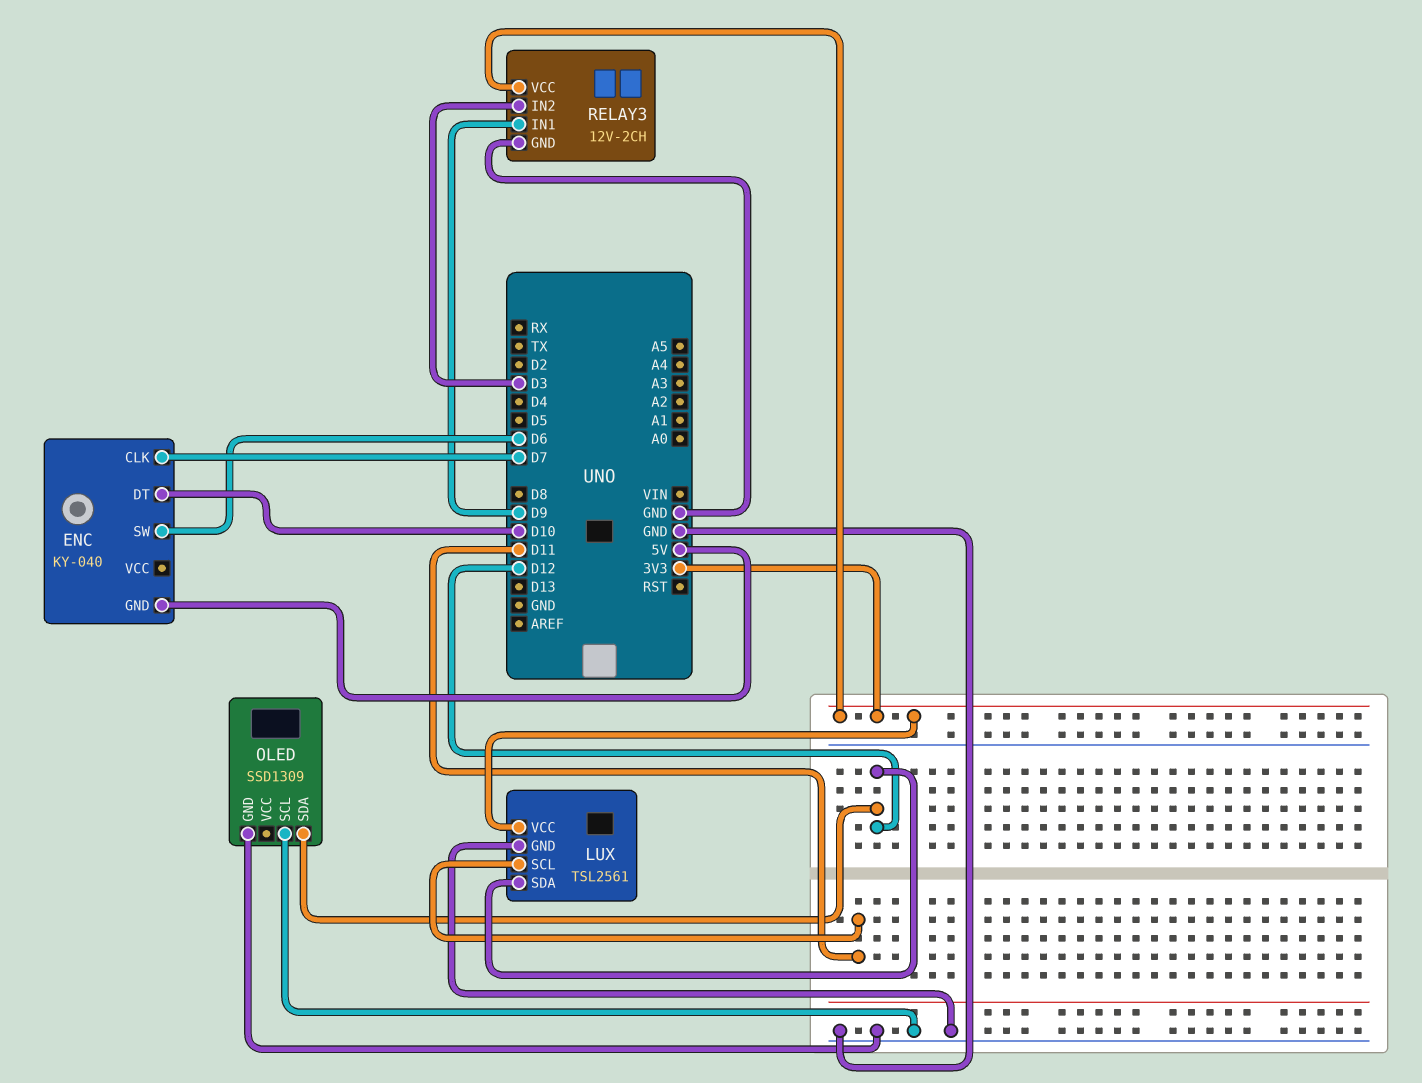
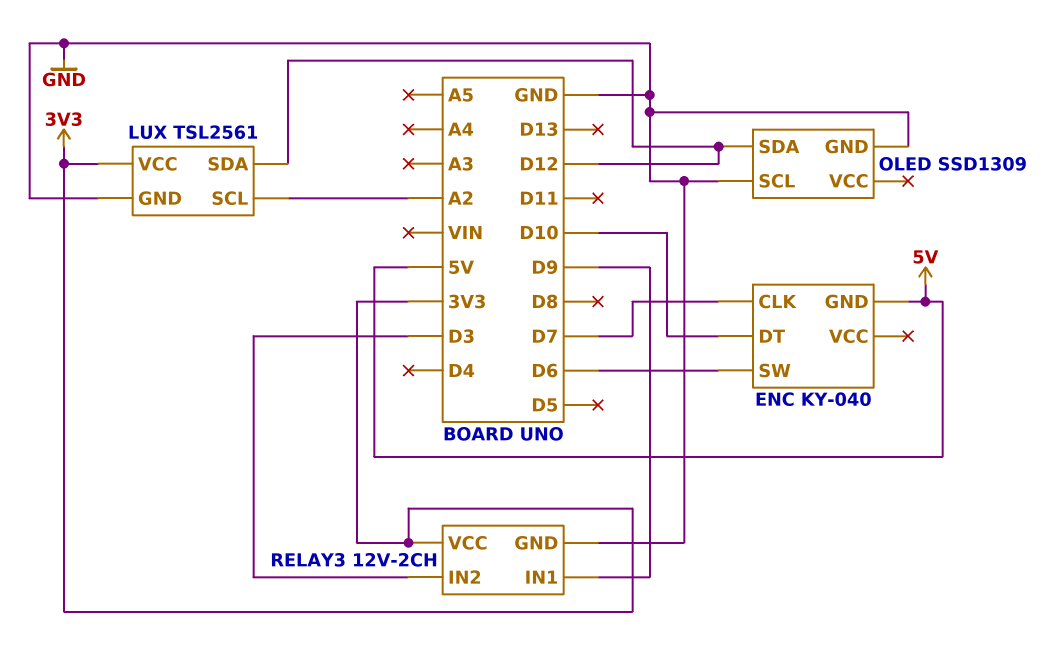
LUX pin SCL: D11 -> A2

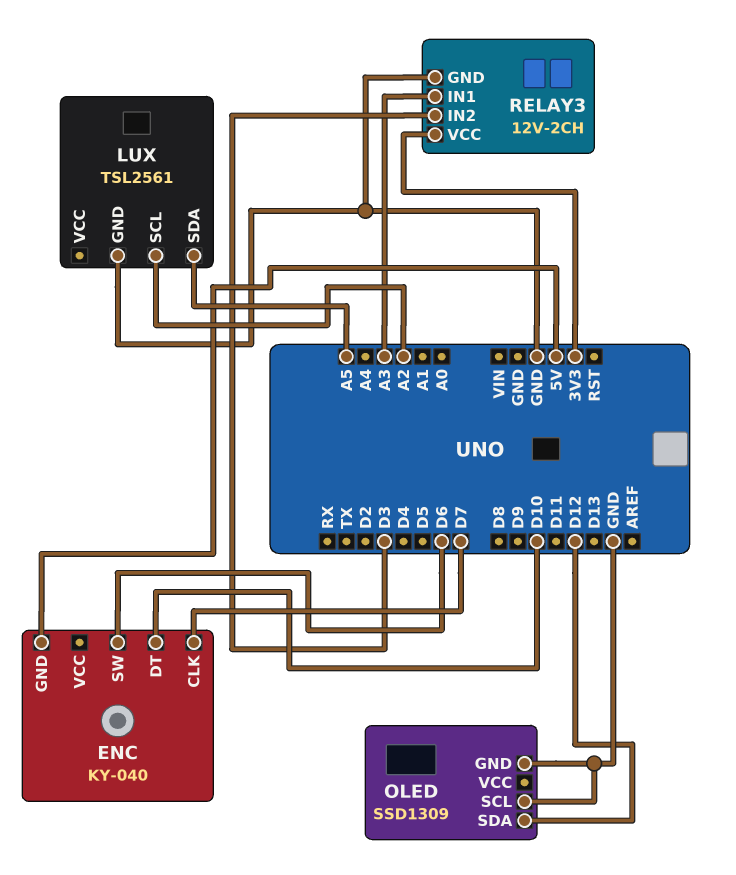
LUX pin SDA: D12 -> A5
LUX pin VCC: 3V3 -> none
RELAY3 pin IN1: D9 -> A3

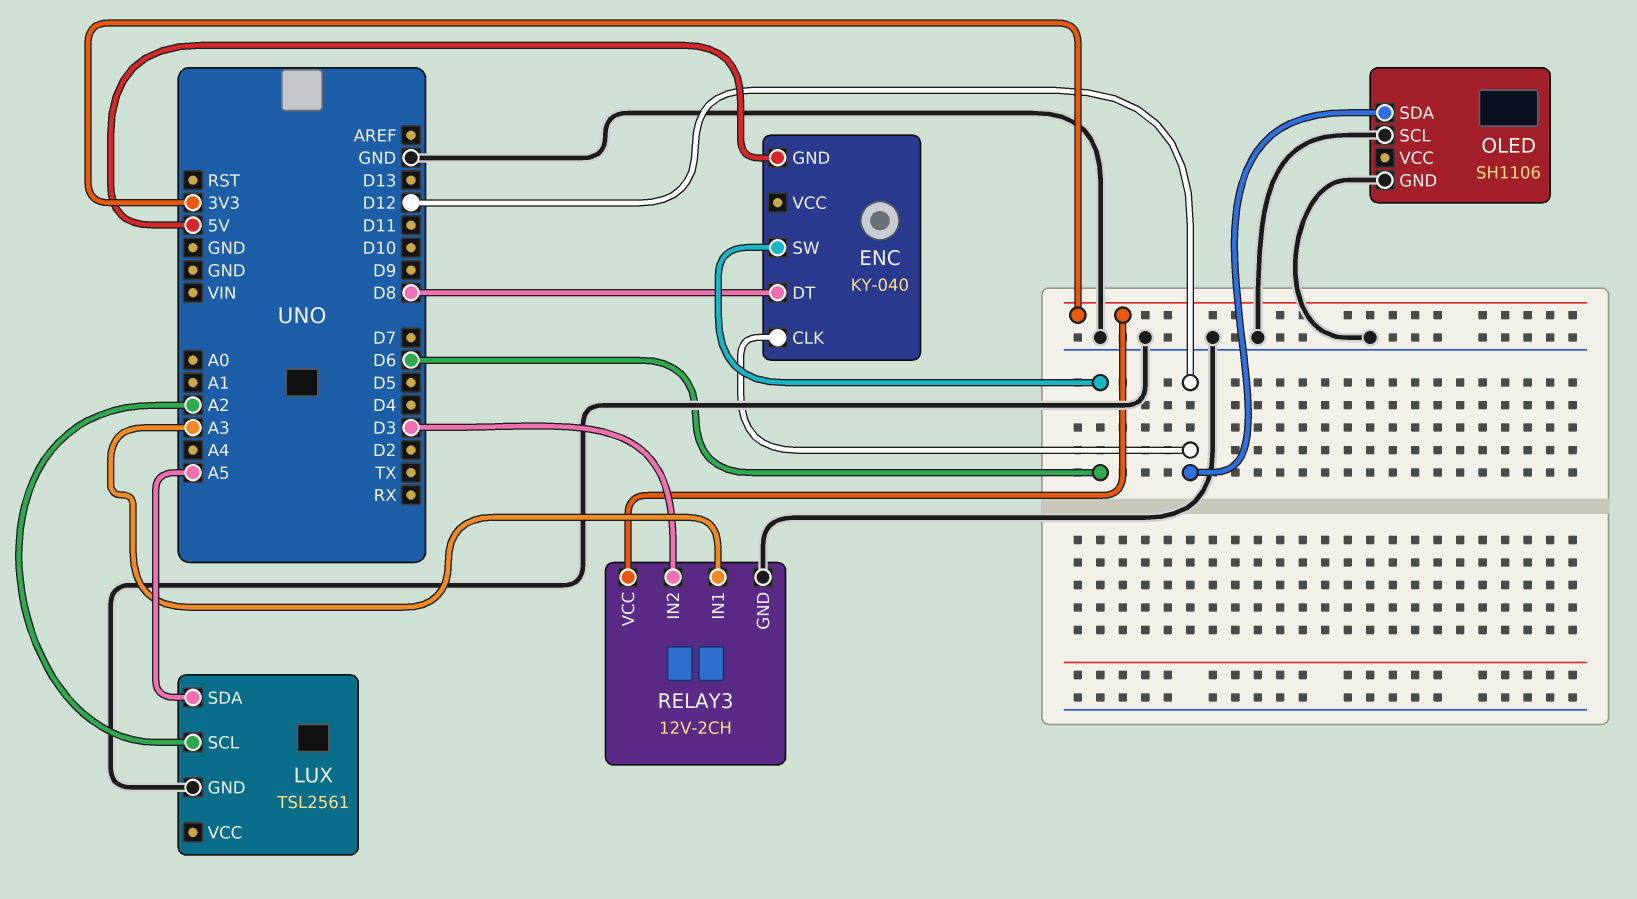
ENC pin CLK: D7 -> D12
ENC pin DT: D10 -> D8
OLED: SSD1309 -> SH1106

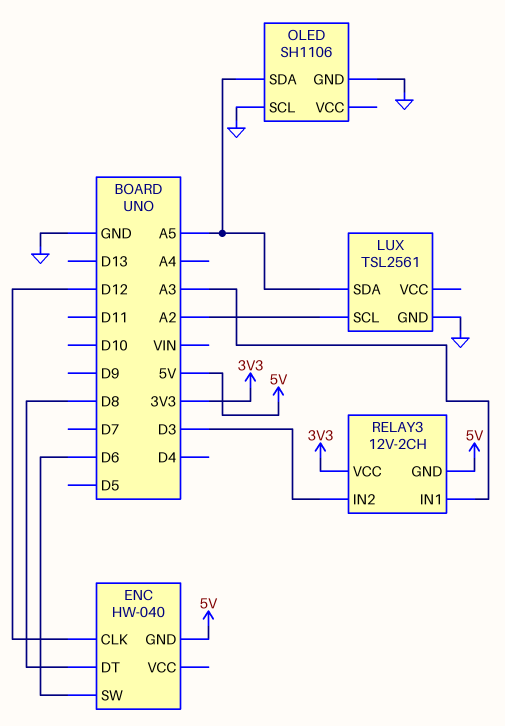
ENC: KY-040 -> HW-040
OLED pin SDA: D12 -> A5
RELAY3 pin GND: GND -> 5V

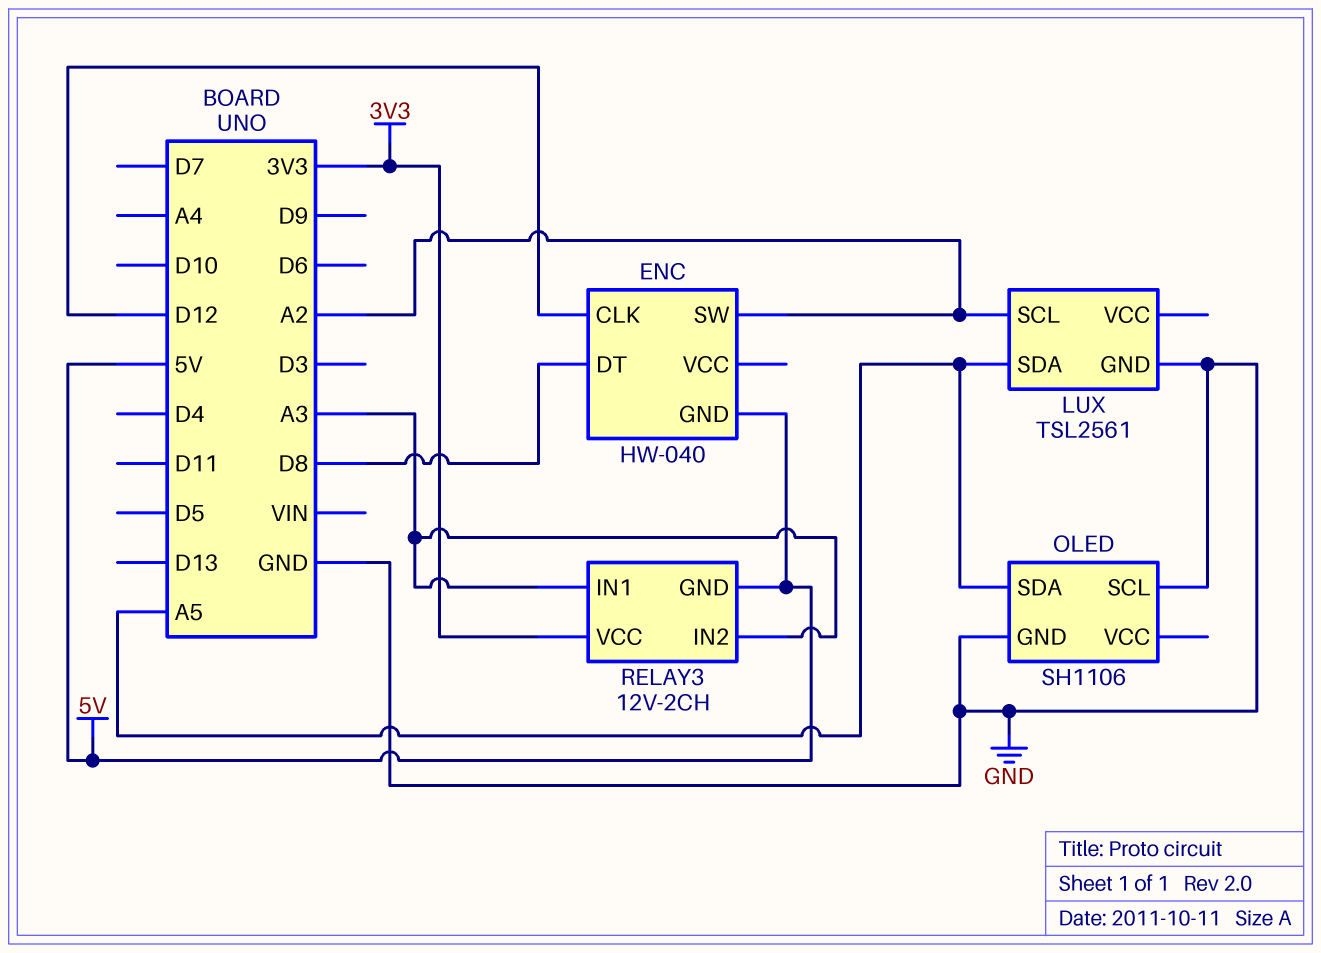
ENC pin SW: D6 -> A2
RELAY3 pin IN2: D3 -> A3

